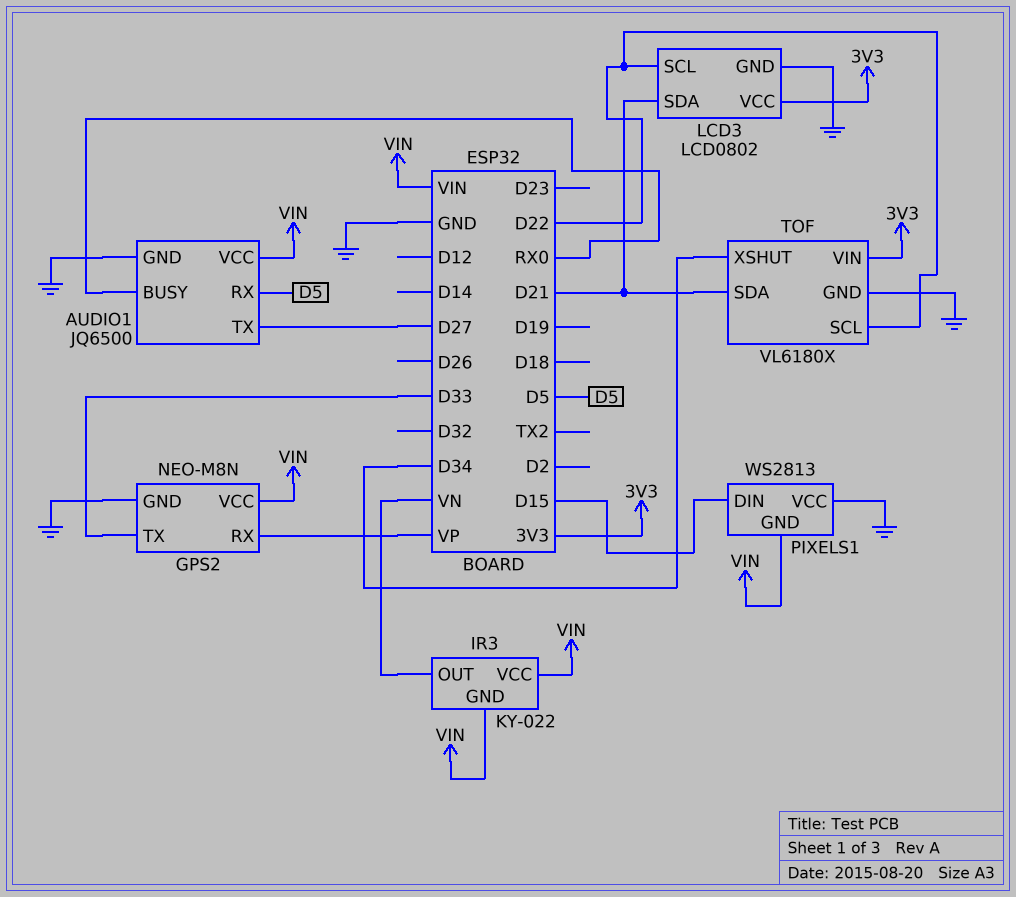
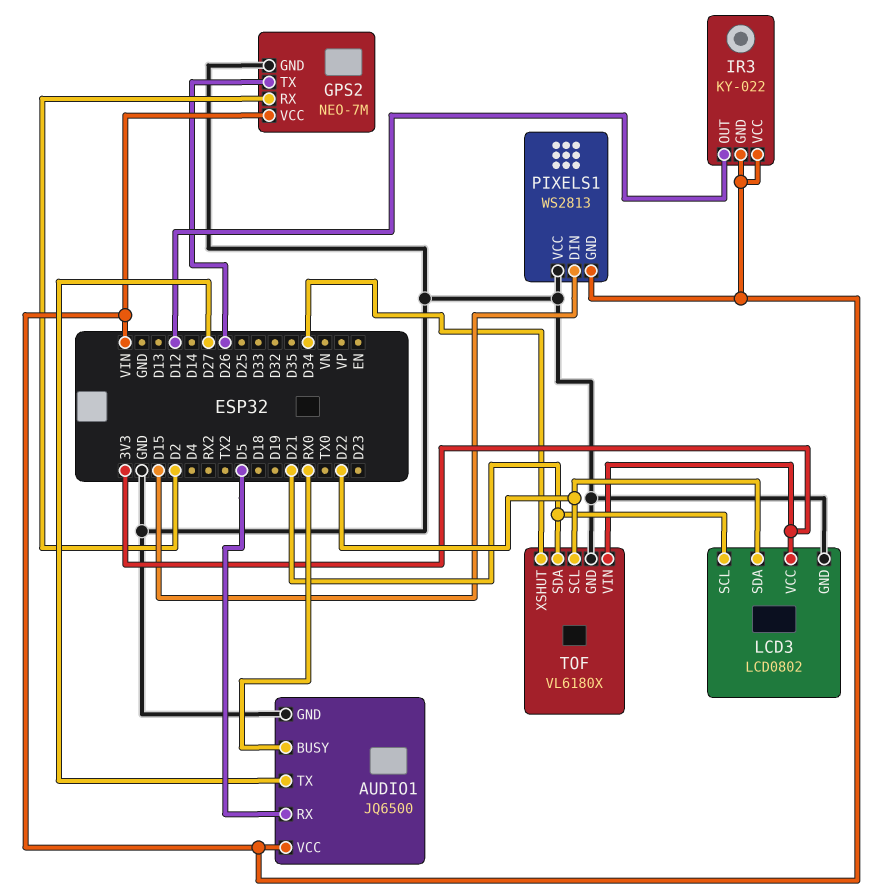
GPS2: NEO-M8N -> NEO-7M
GPS2 pin RX: VP -> D2
GPS2 pin TX: D33 -> D26
IR3 pin OUT: VN -> D12
LCD3 pin SCL: D22 -> D21
LCD3 pin SDA: D21 -> D22

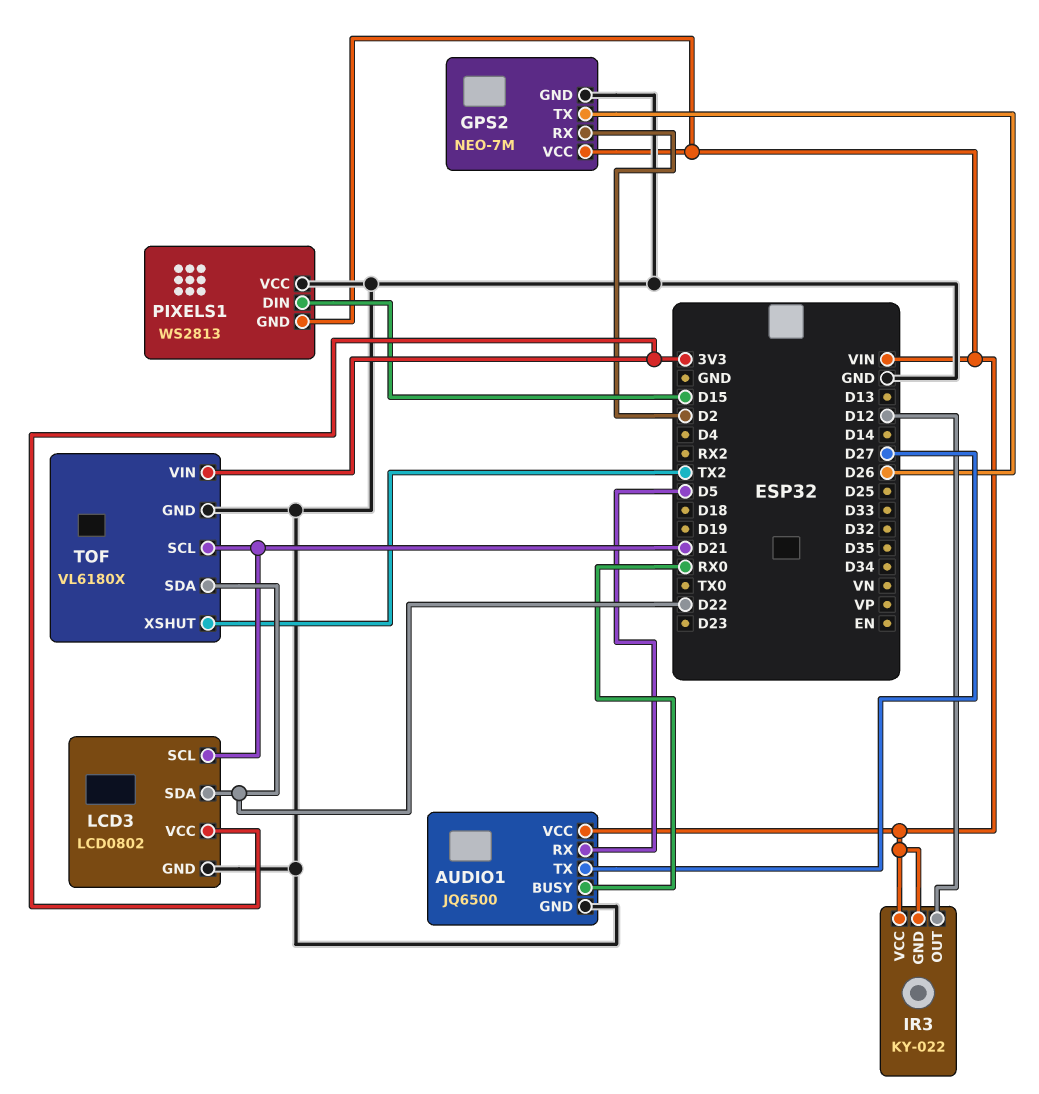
TOF pin SCL: D22 -> D21
TOF pin SDA: D21 -> D22
TOF pin XSHUT: D34 -> TX2

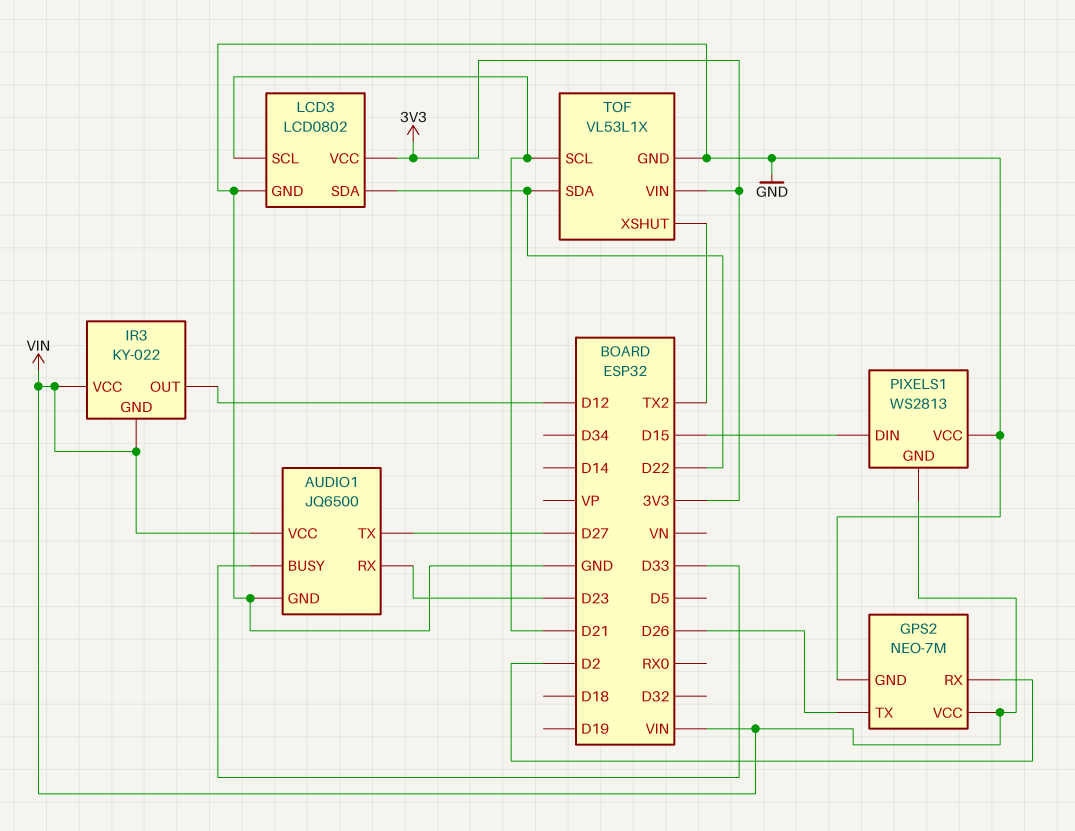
AUDIO1 pin BUSY: RX0 -> D33
AUDIO1 pin RX: D5 -> D23
TOF: VL6180X -> VL53L1X

